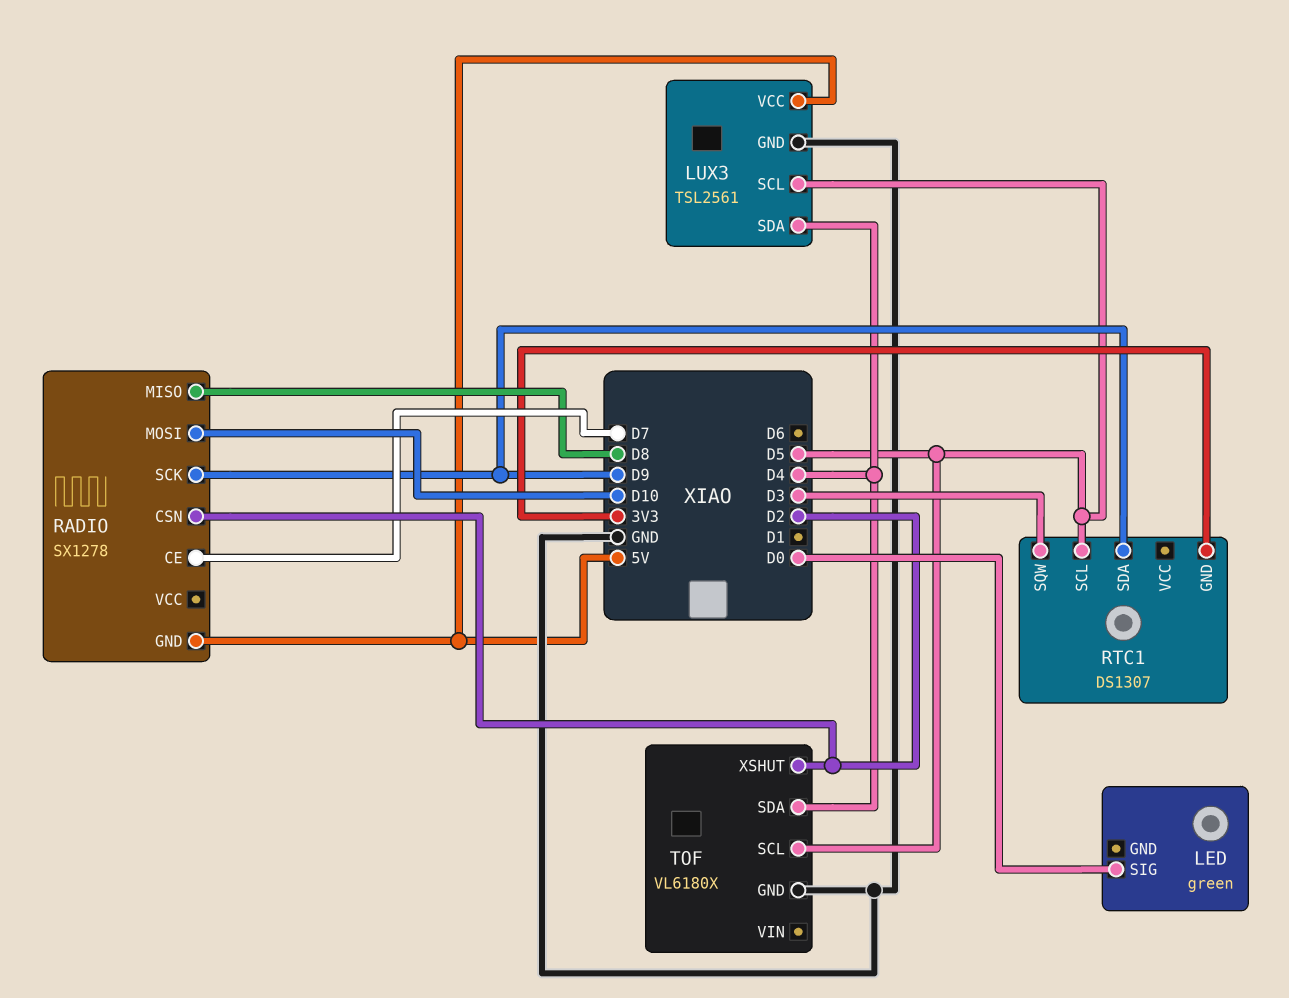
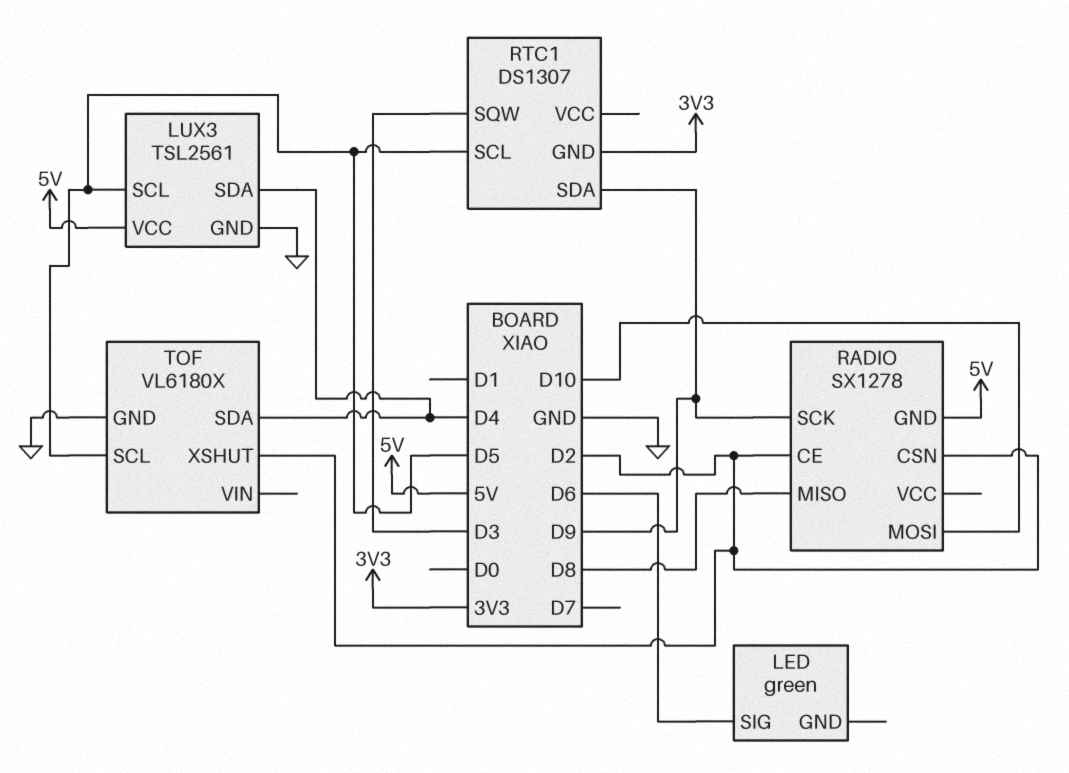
LED pin SIG: D0 -> D6
RADIO pin CE: D7 -> D2

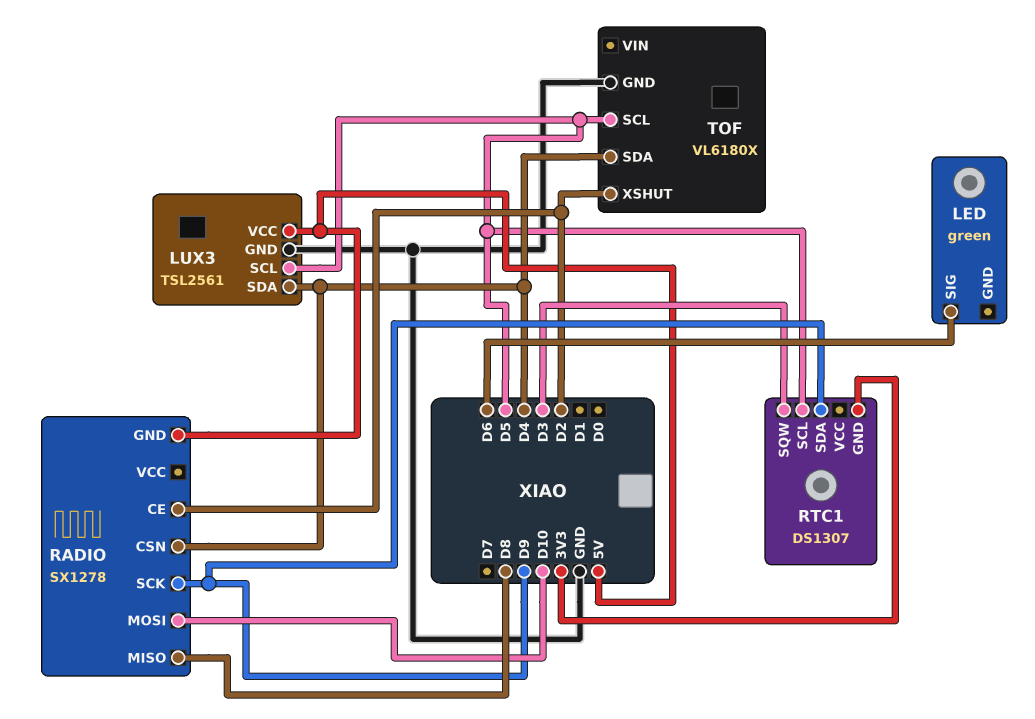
RADIO pin CSN: D2 -> D4

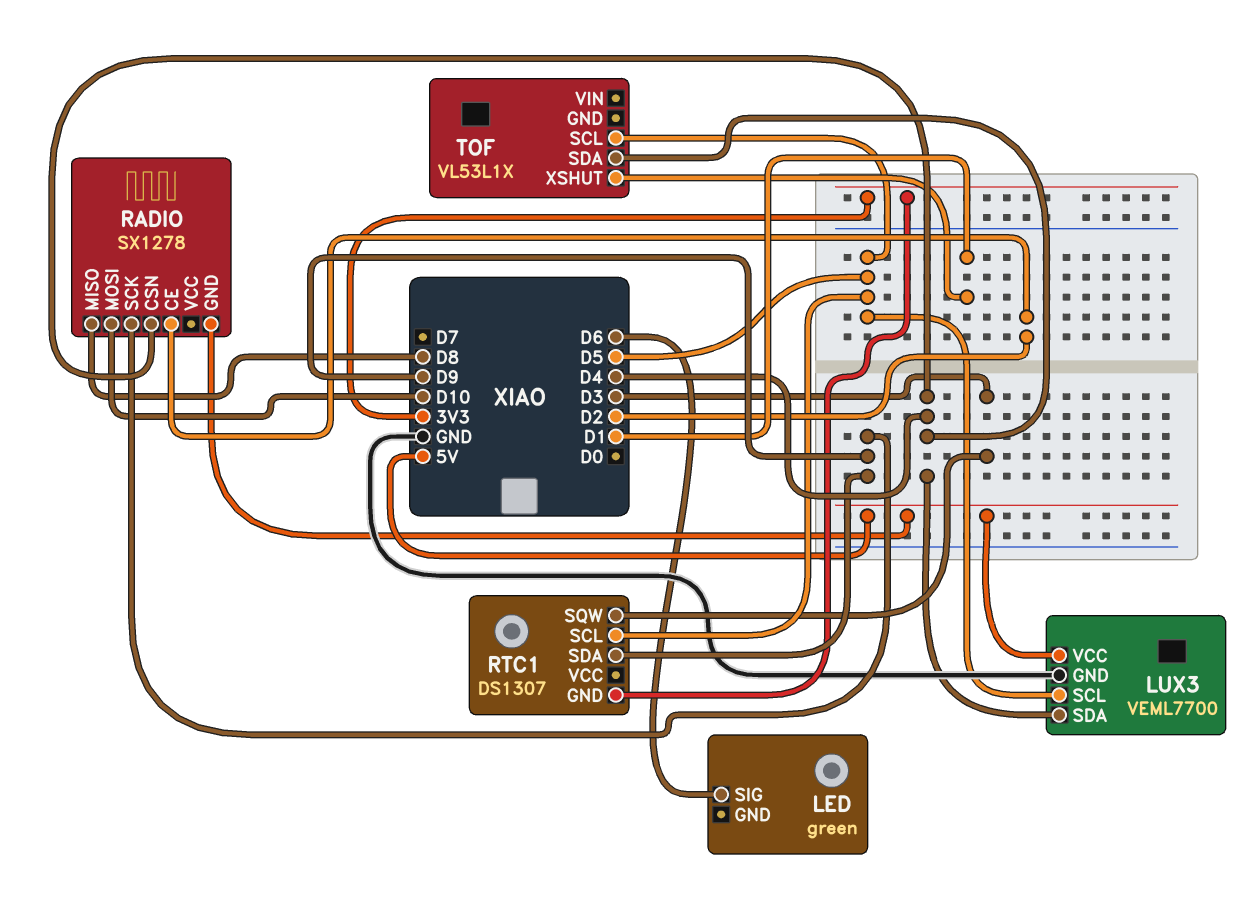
LUX3: TSL2561 -> VEML7700
TOF: VL6180X -> VL53L1X
TOF pin GND: GND -> none
TOF pin XSHUT: D2 -> D1

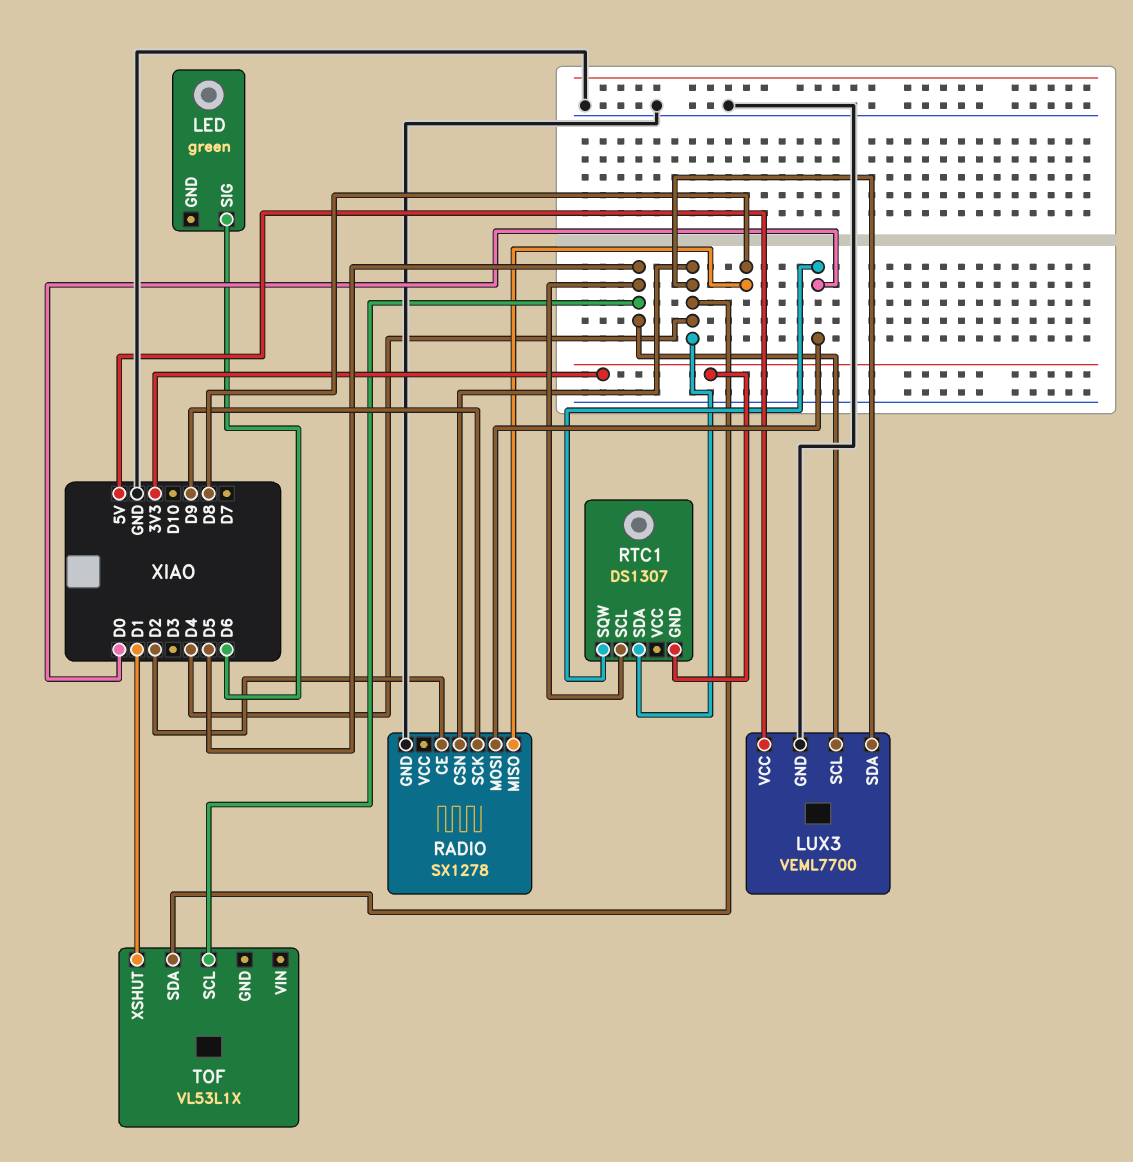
RADIO pin GND: 5V -> GND
RADIO pin MOSI: D10 -> D0
RTC1 pin SDA: D9 -> D4
RTC1 pin SQW: D3 -> D0

